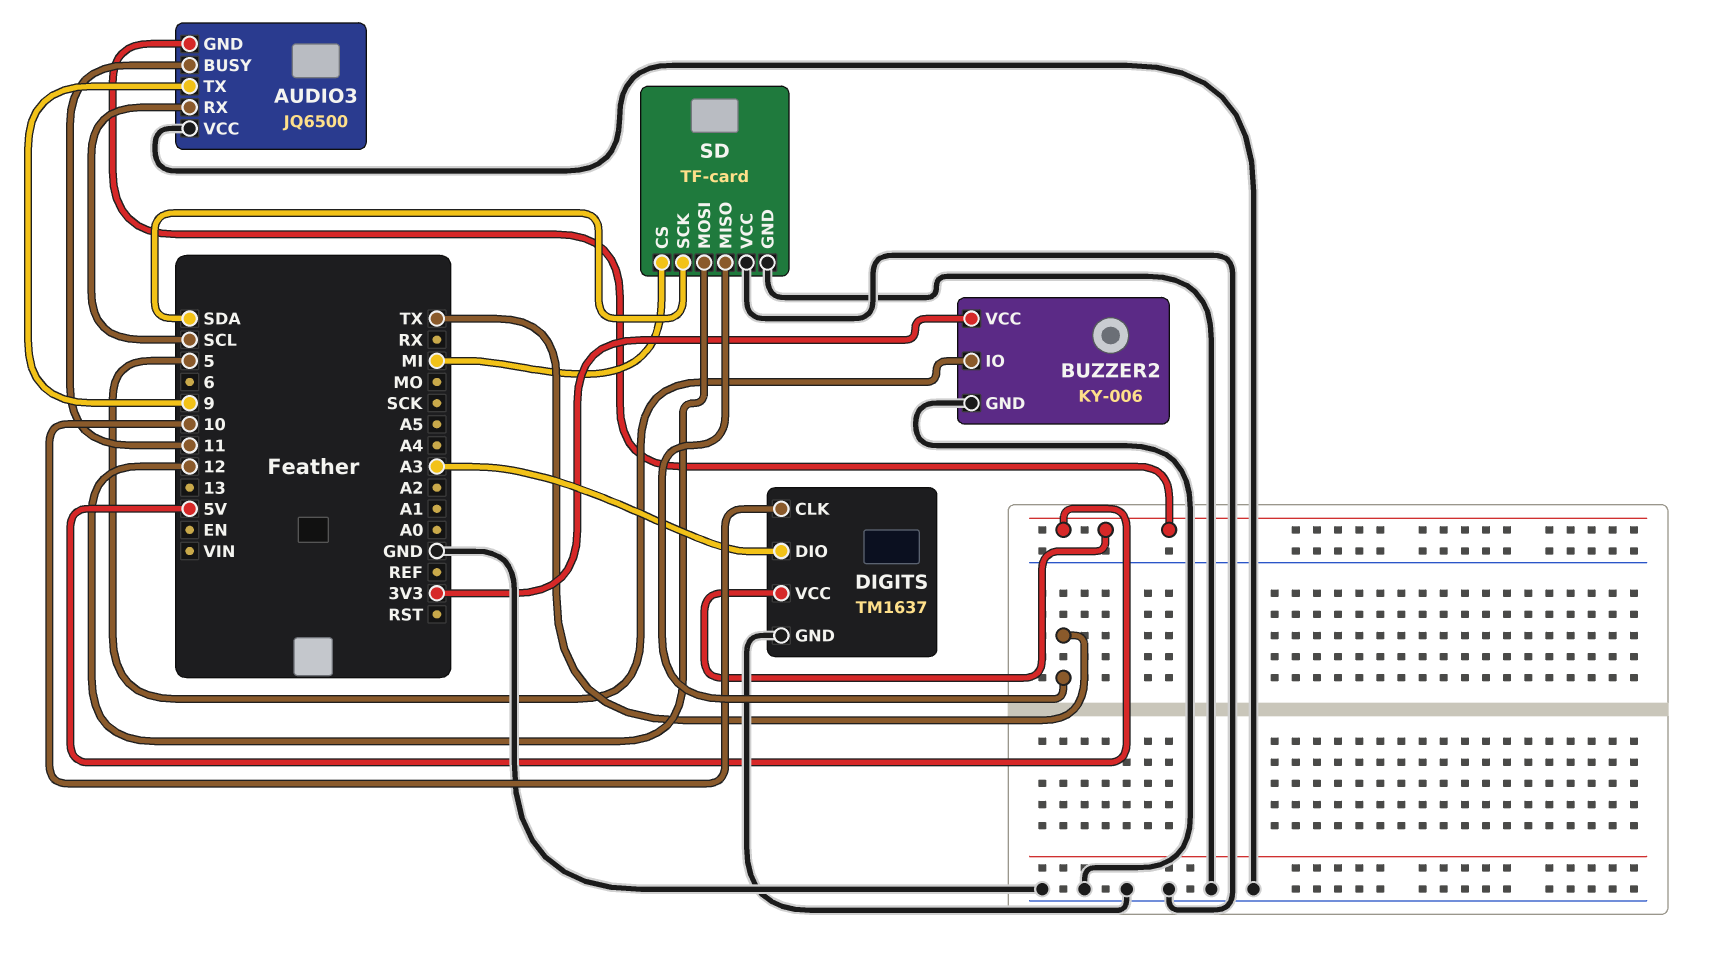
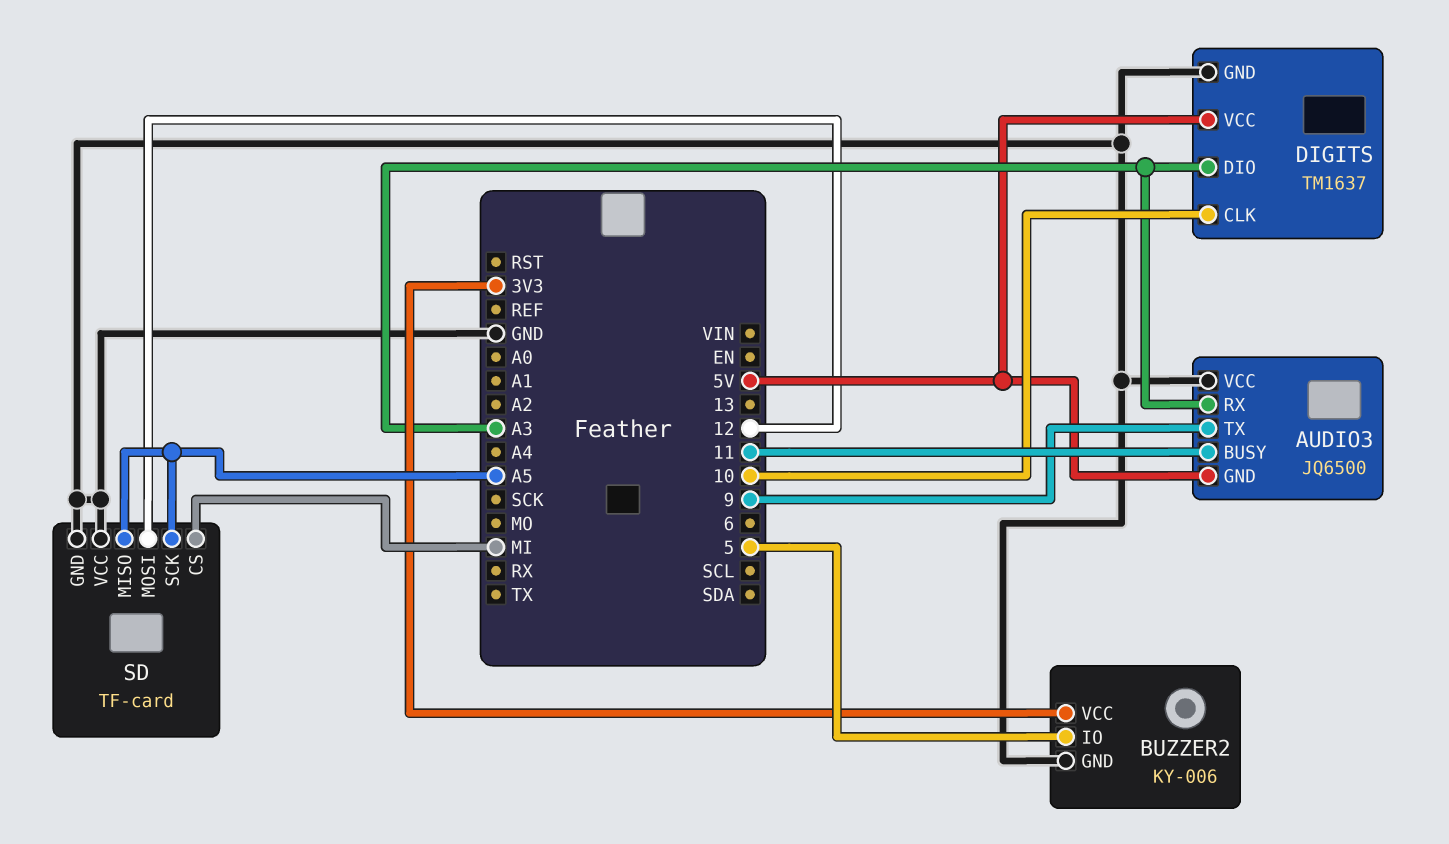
AUDIO3 pin RX: SCL -> A3
SD pin MISO: TX -> A5
SD pin SCK: SDA -> A5

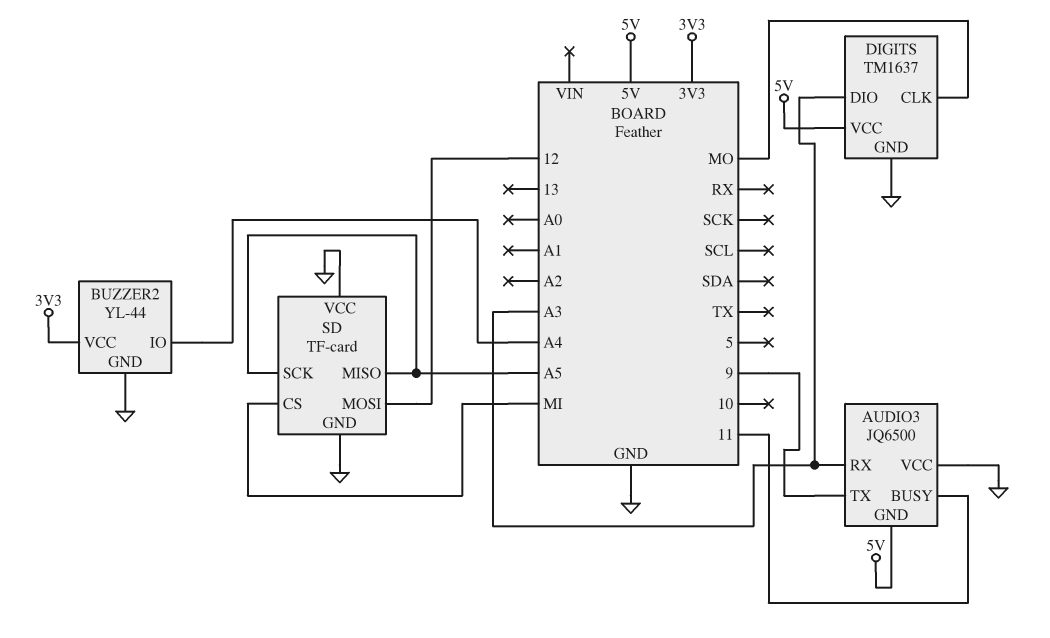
BUZZER2: KY-006 -> YL-44
BUZZER2 pin IO: 5 -> A4
DIGITS pin CLK: 10 -> MO

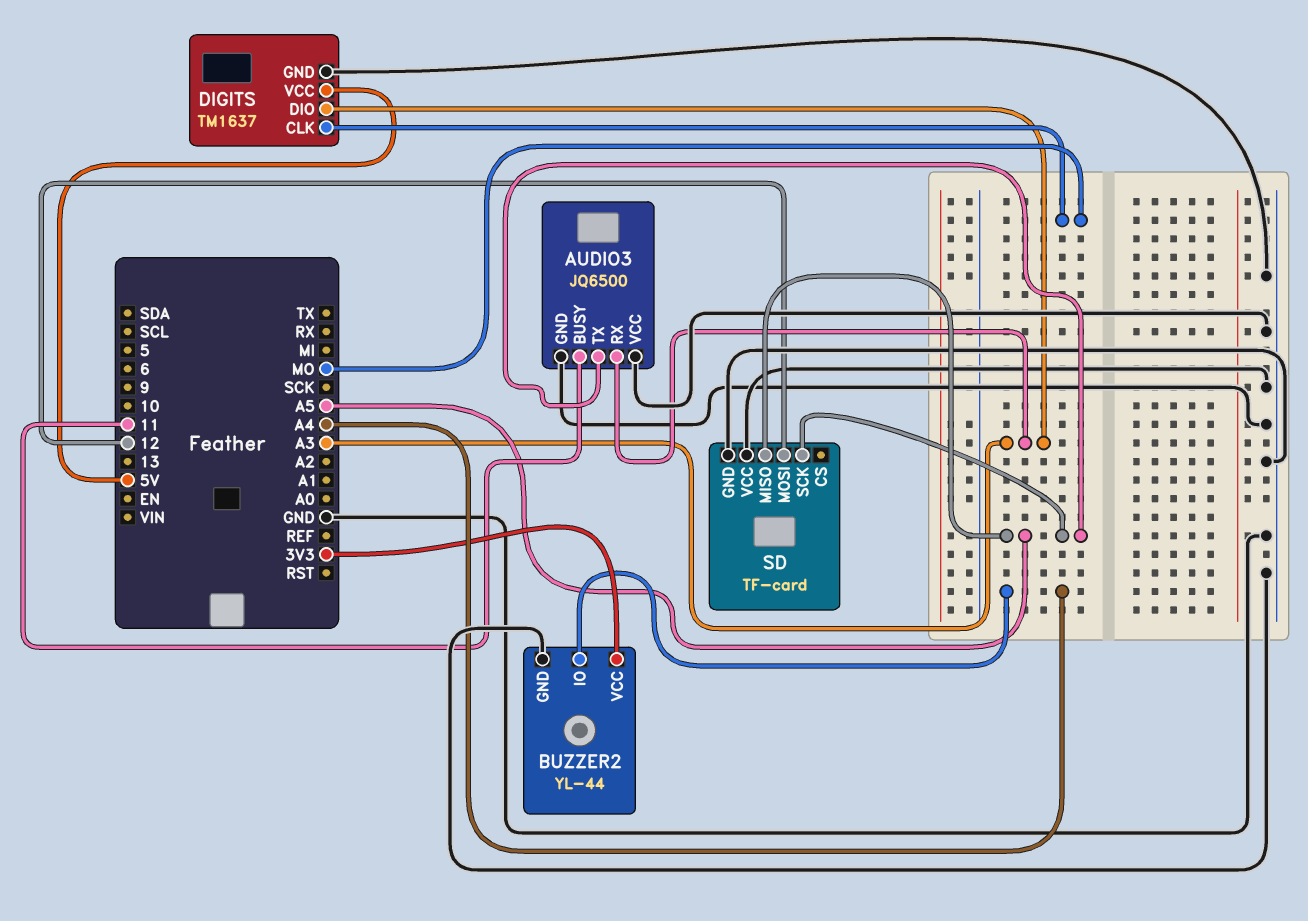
AUDIO3 pin GND: 5V -> GND
AUDIO3 pin TX: 9 -> A5
SD pin CS: MI -> none

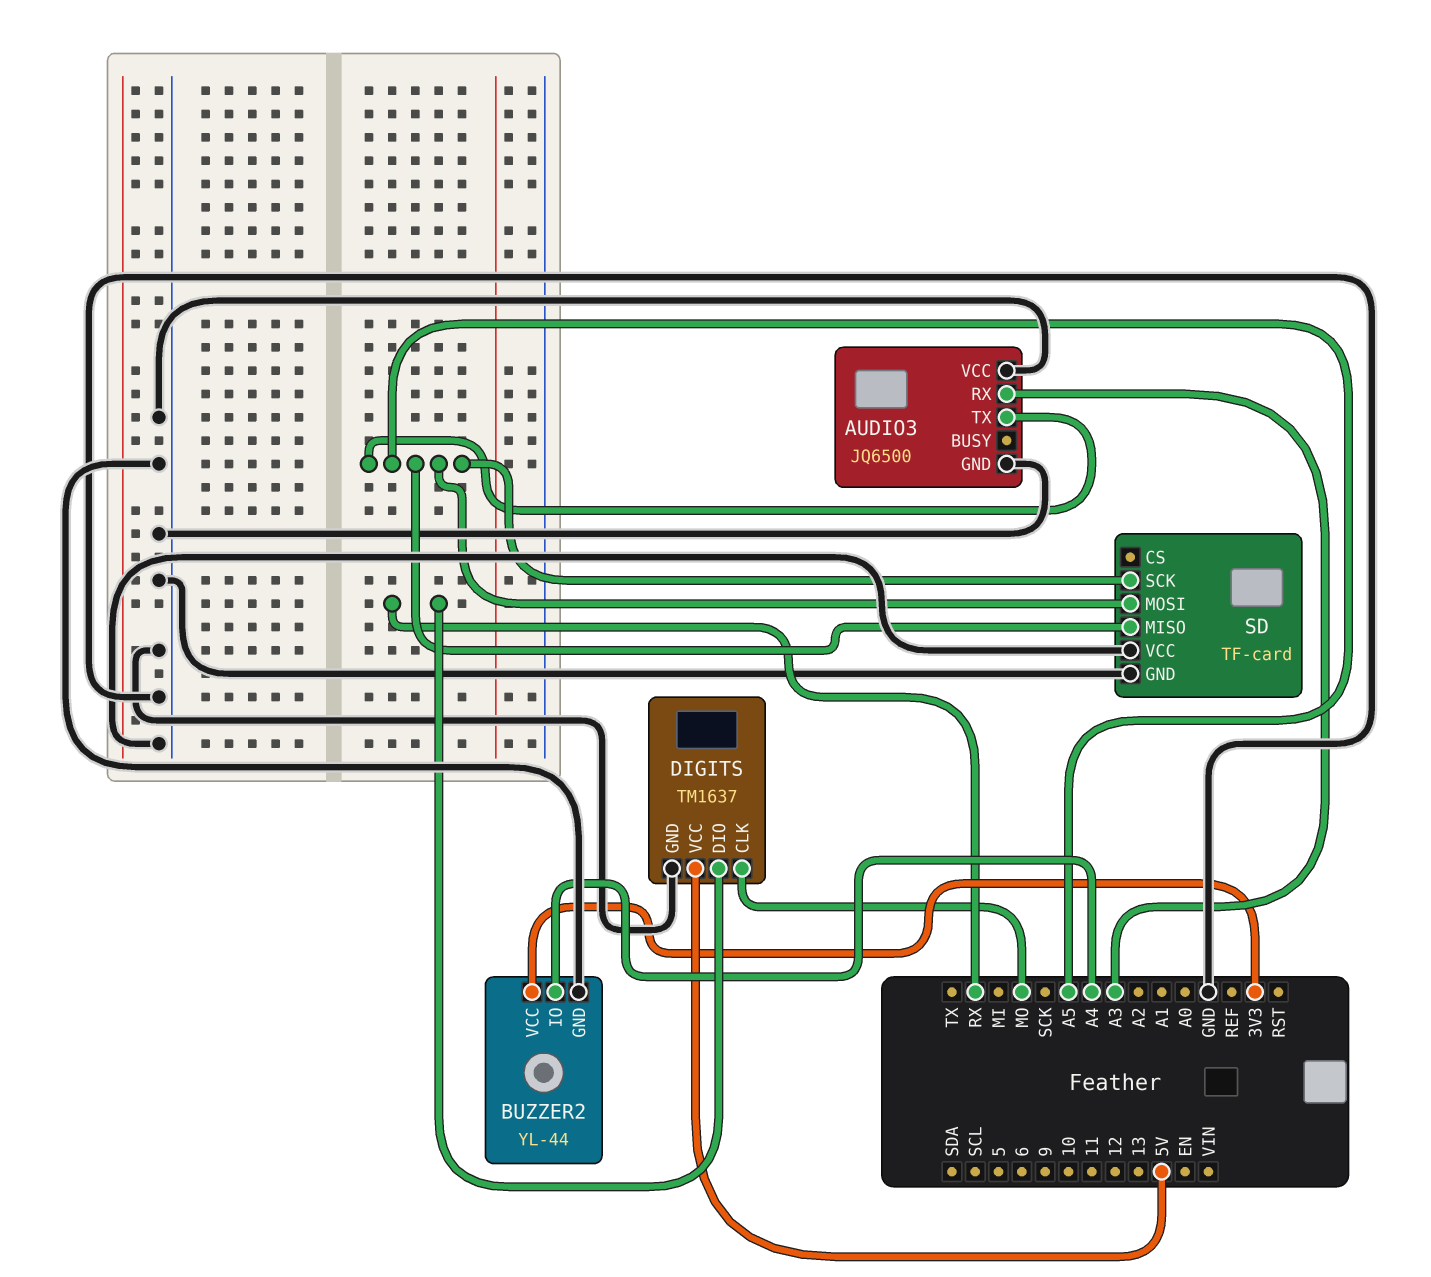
AUDIO3 pin BUSY: 11 -> none
DIGITS pin DIO: A3 -> RX
SD pin MOSI: 12 -> A5

